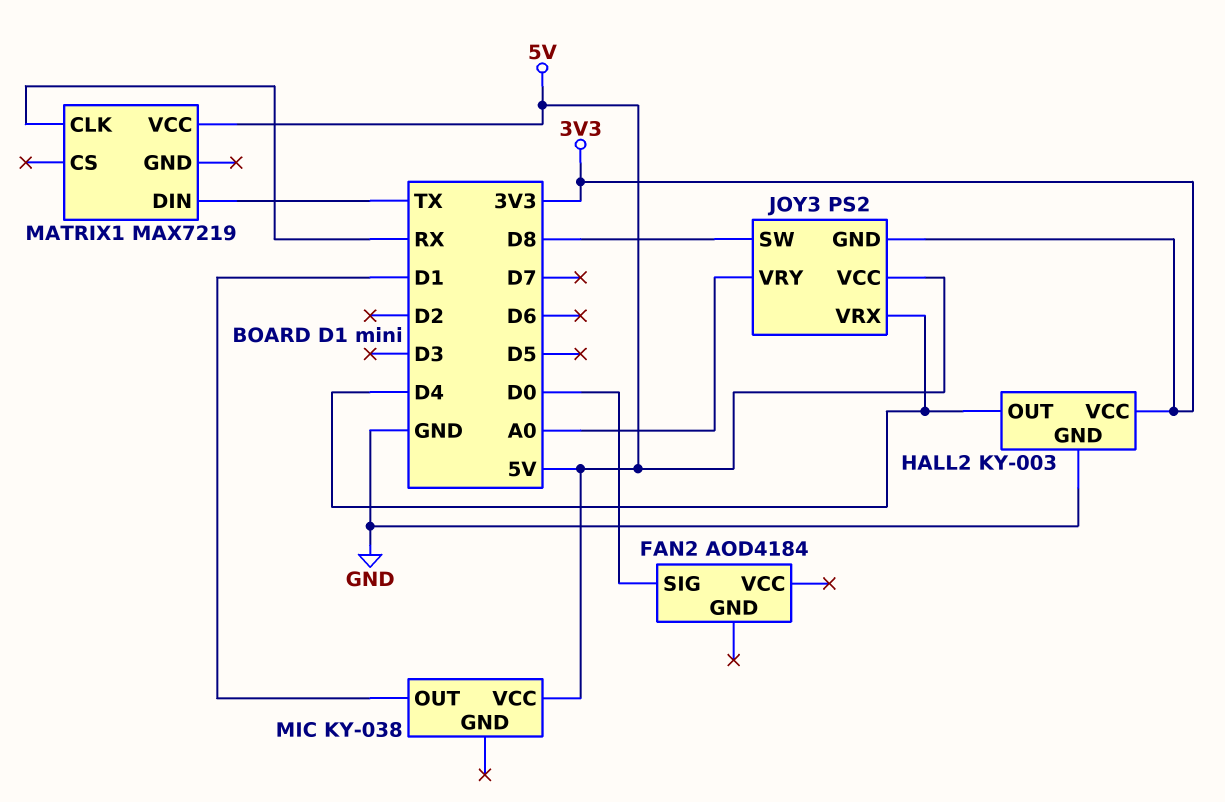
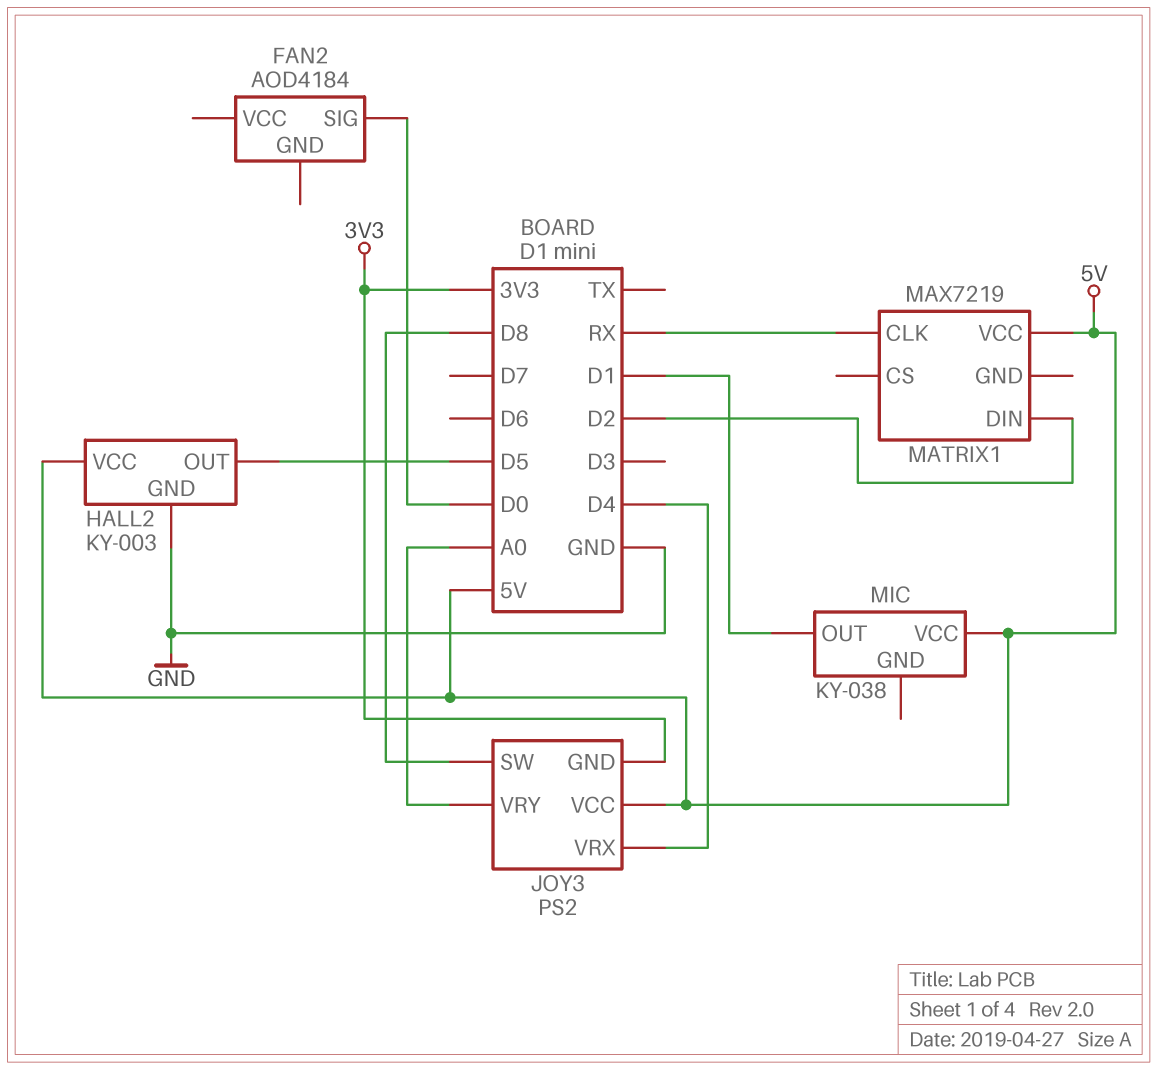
HALL2 pin OUT: D4 -> D5
HALL2 pin VCC: 3V3 -> 5V
MATRIX1 pin DIN: TX -> D2

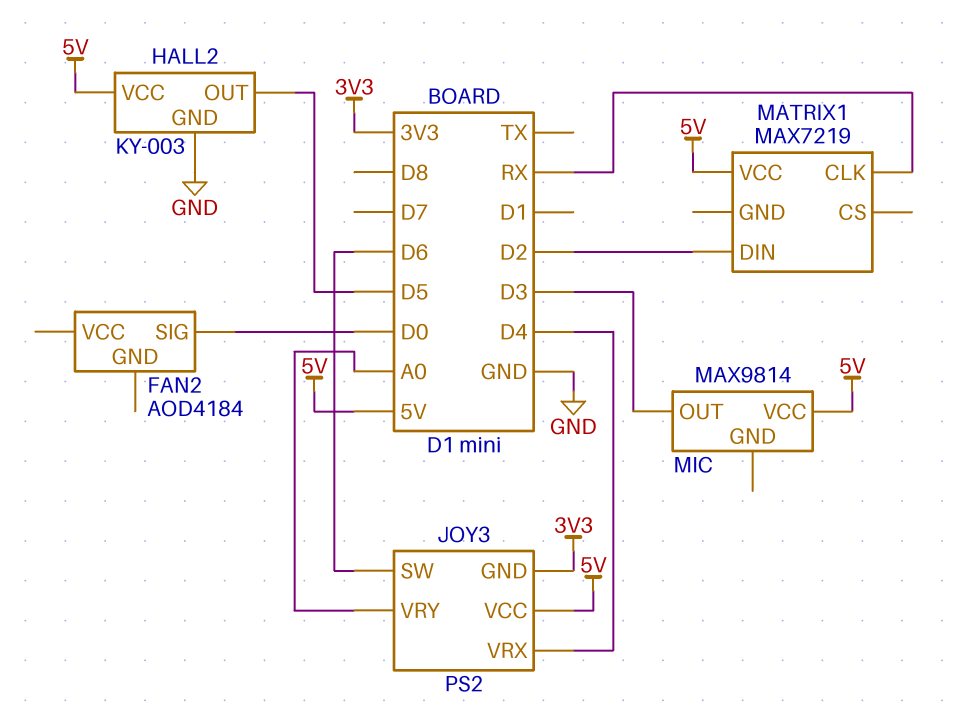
JOY3 pin SW: D8 -> D6
MIC: KY-038 -> MAX9814
MIC pin OUT: D1 -> D3

